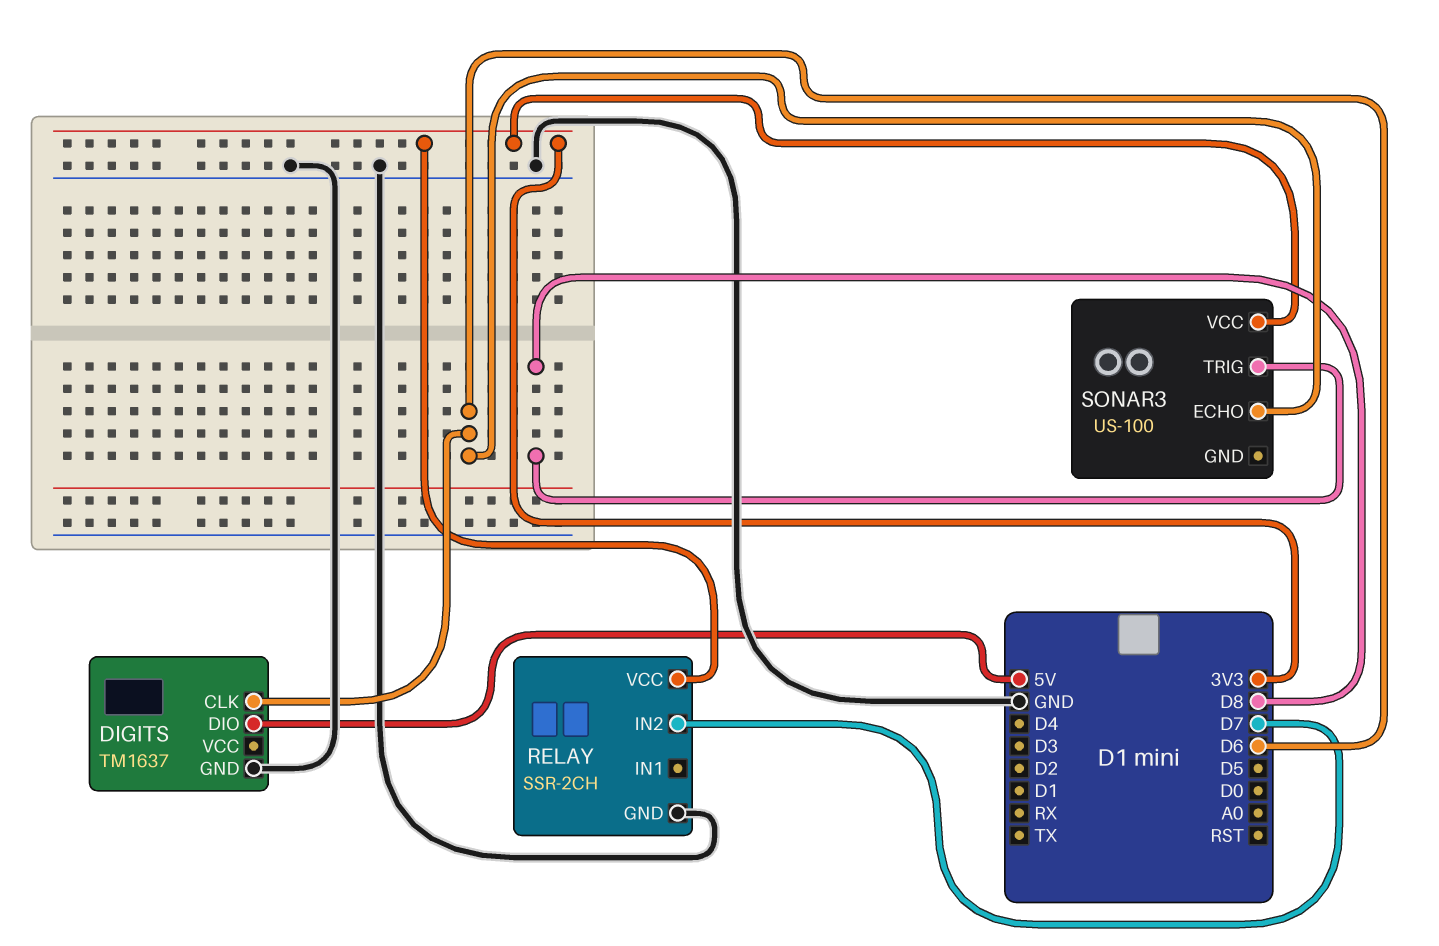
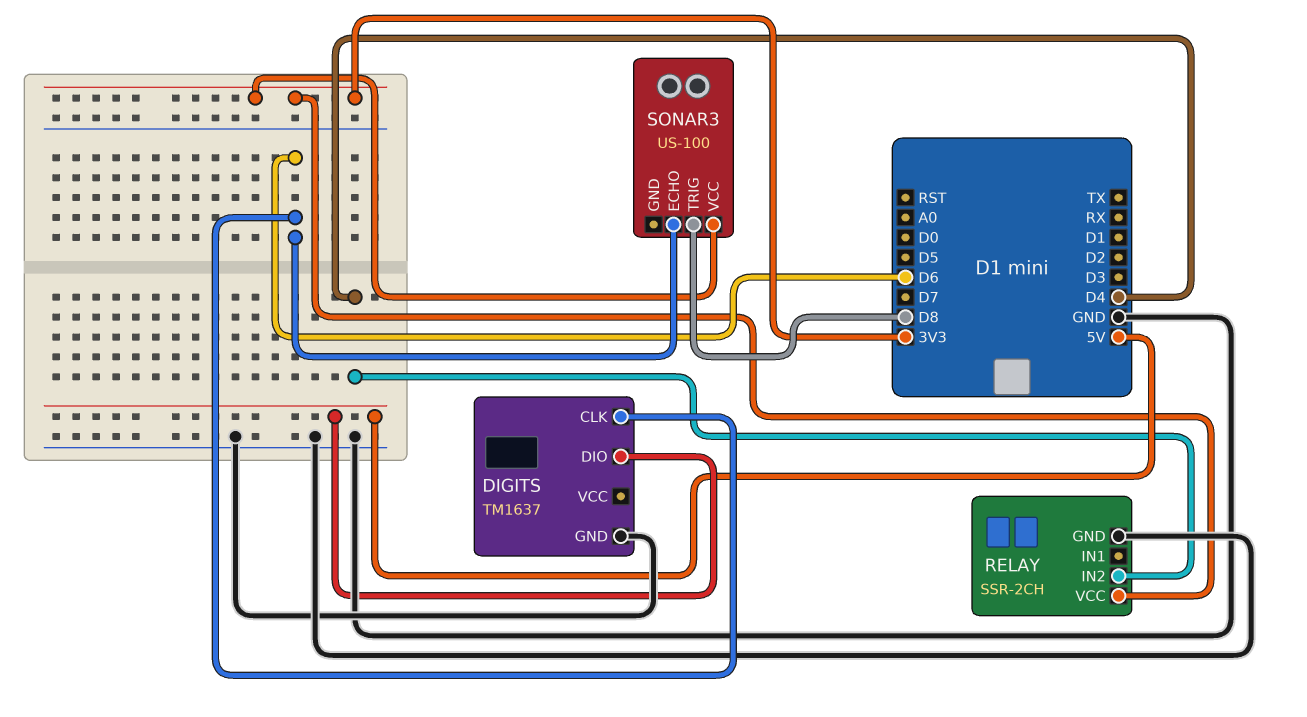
RELAY pin IN2: D7 -> D4

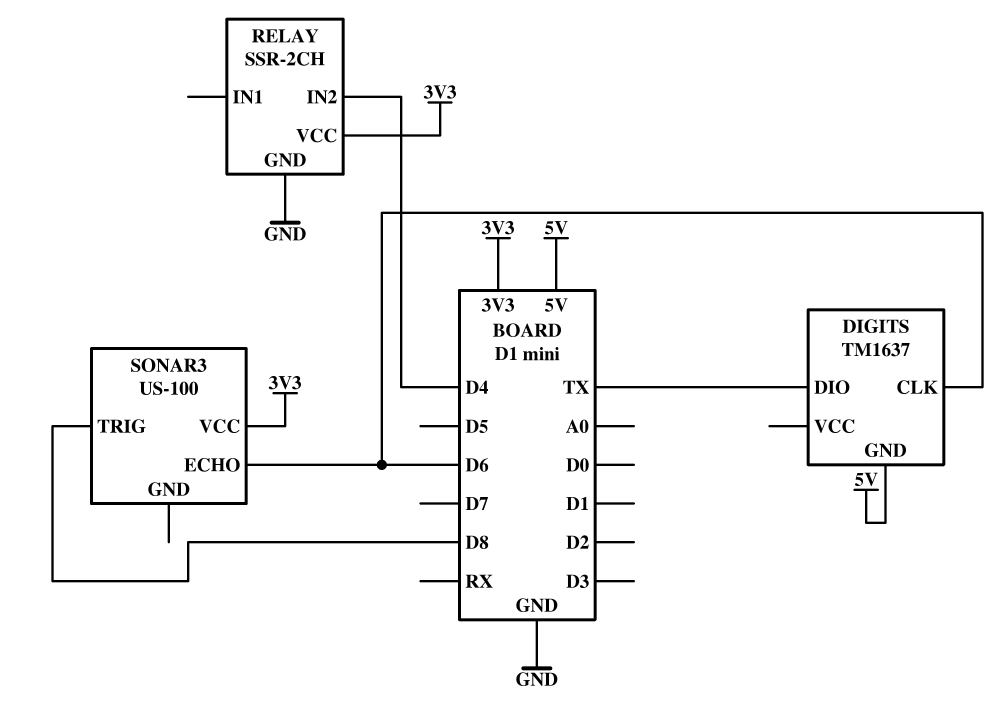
DIGITS pin DIO: 5V -> TX
DIGITS pin GND: GND -> 5V

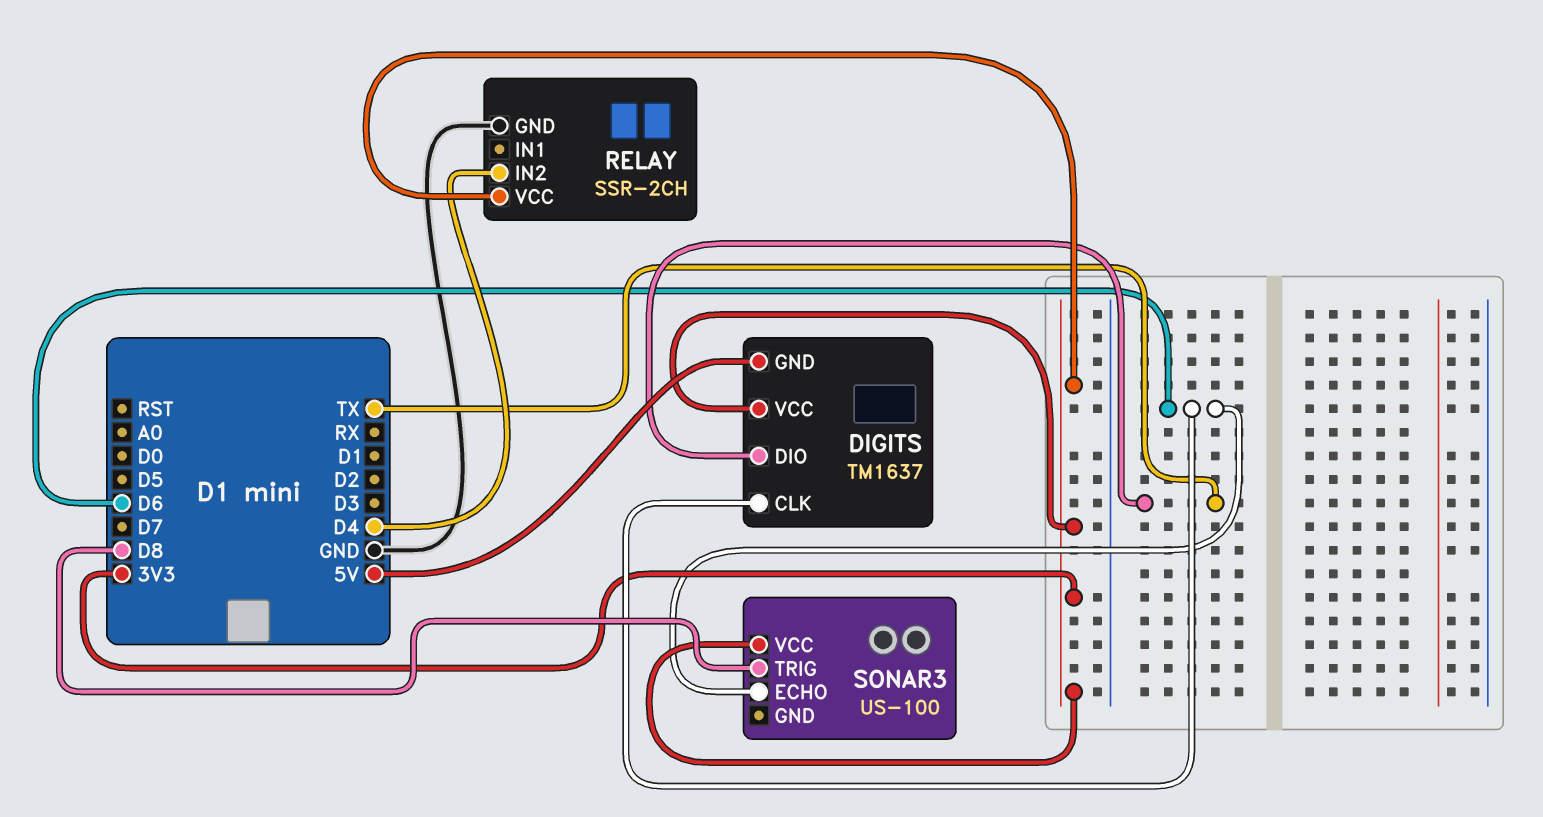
DIGITS pin VCC: none -> 3V3

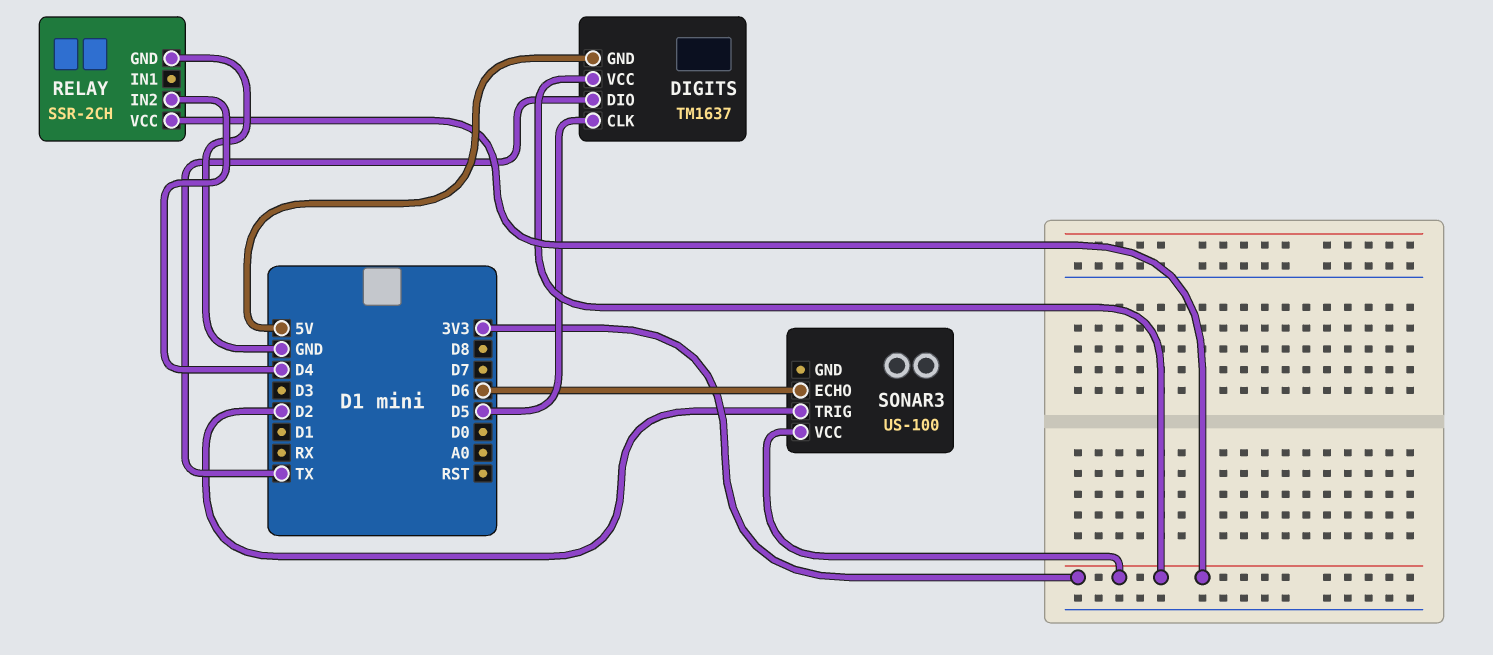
DIGITS pin CLK: D6 -> D5
SONAR3 pin TRIG: D8 -> D2

